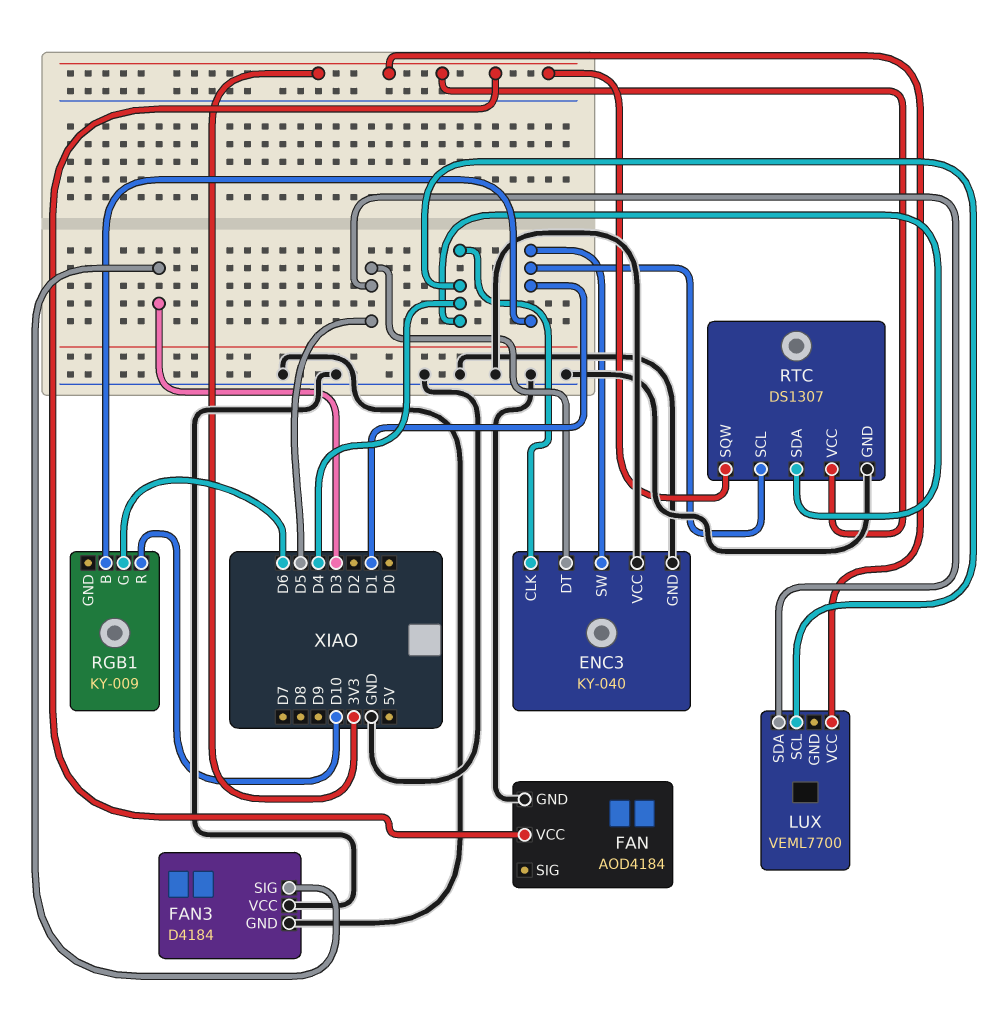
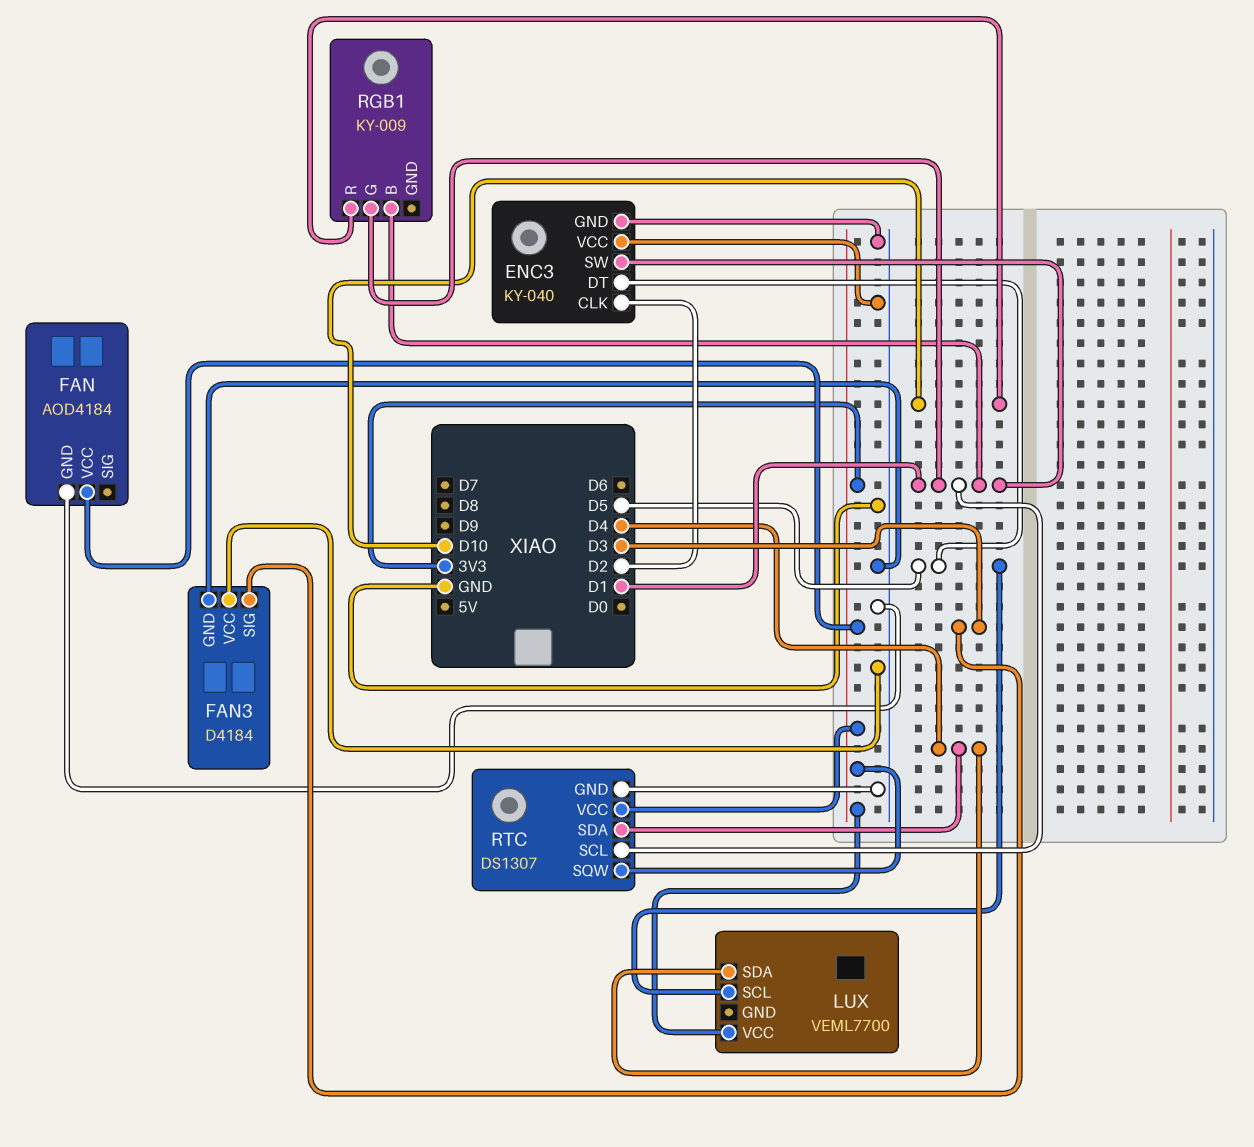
ENC3 pin CLK: D4 -> D2
LUX pin SCL: D4 -> D5
LUX pin SDA: D5 -> D4
RGB1 pin G: D6 -> D1

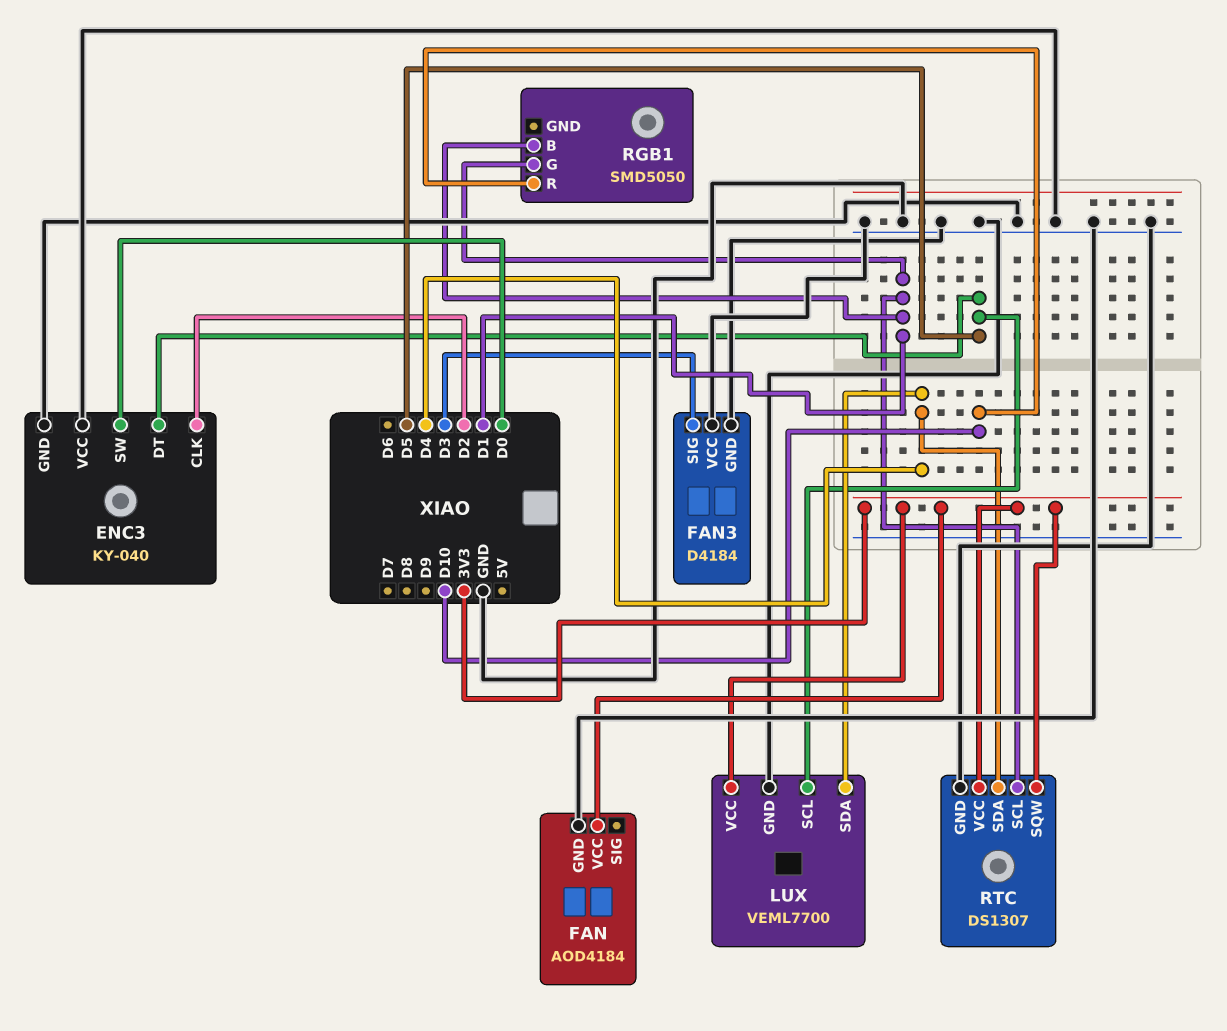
ENC3 pin SW: D1 -> D0
LUX pin GND: none -> GND
RGB1: KY-009 -> SMD5050

